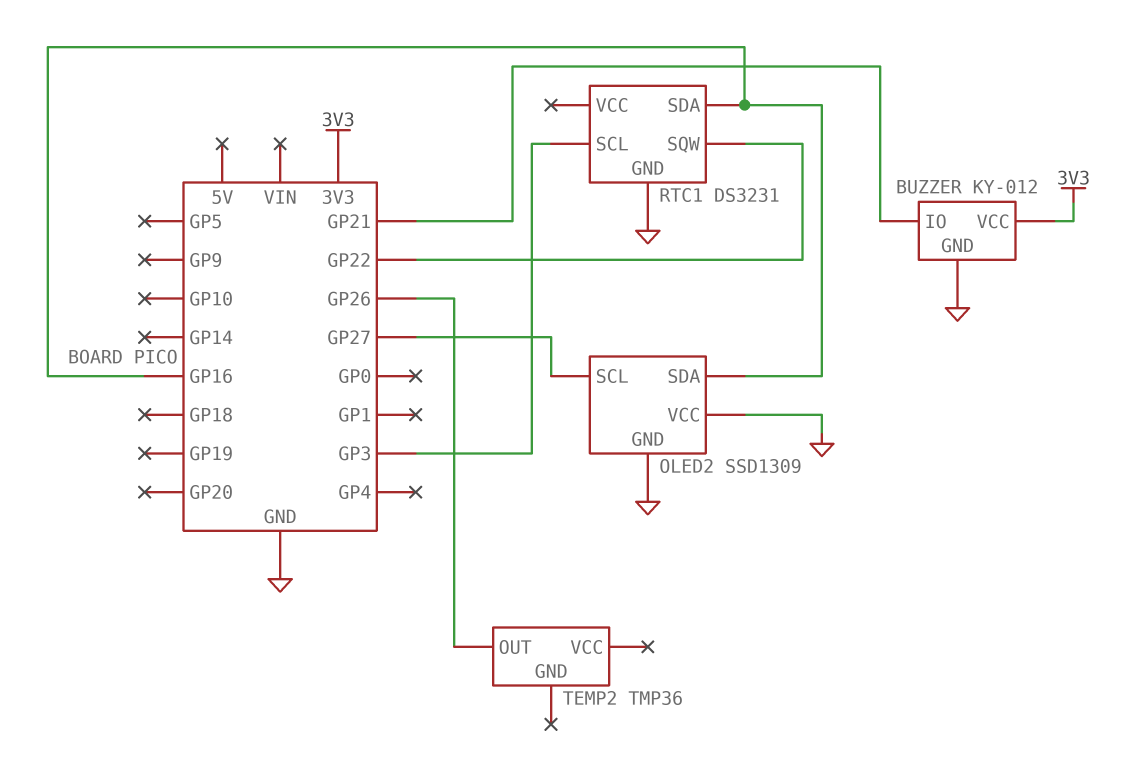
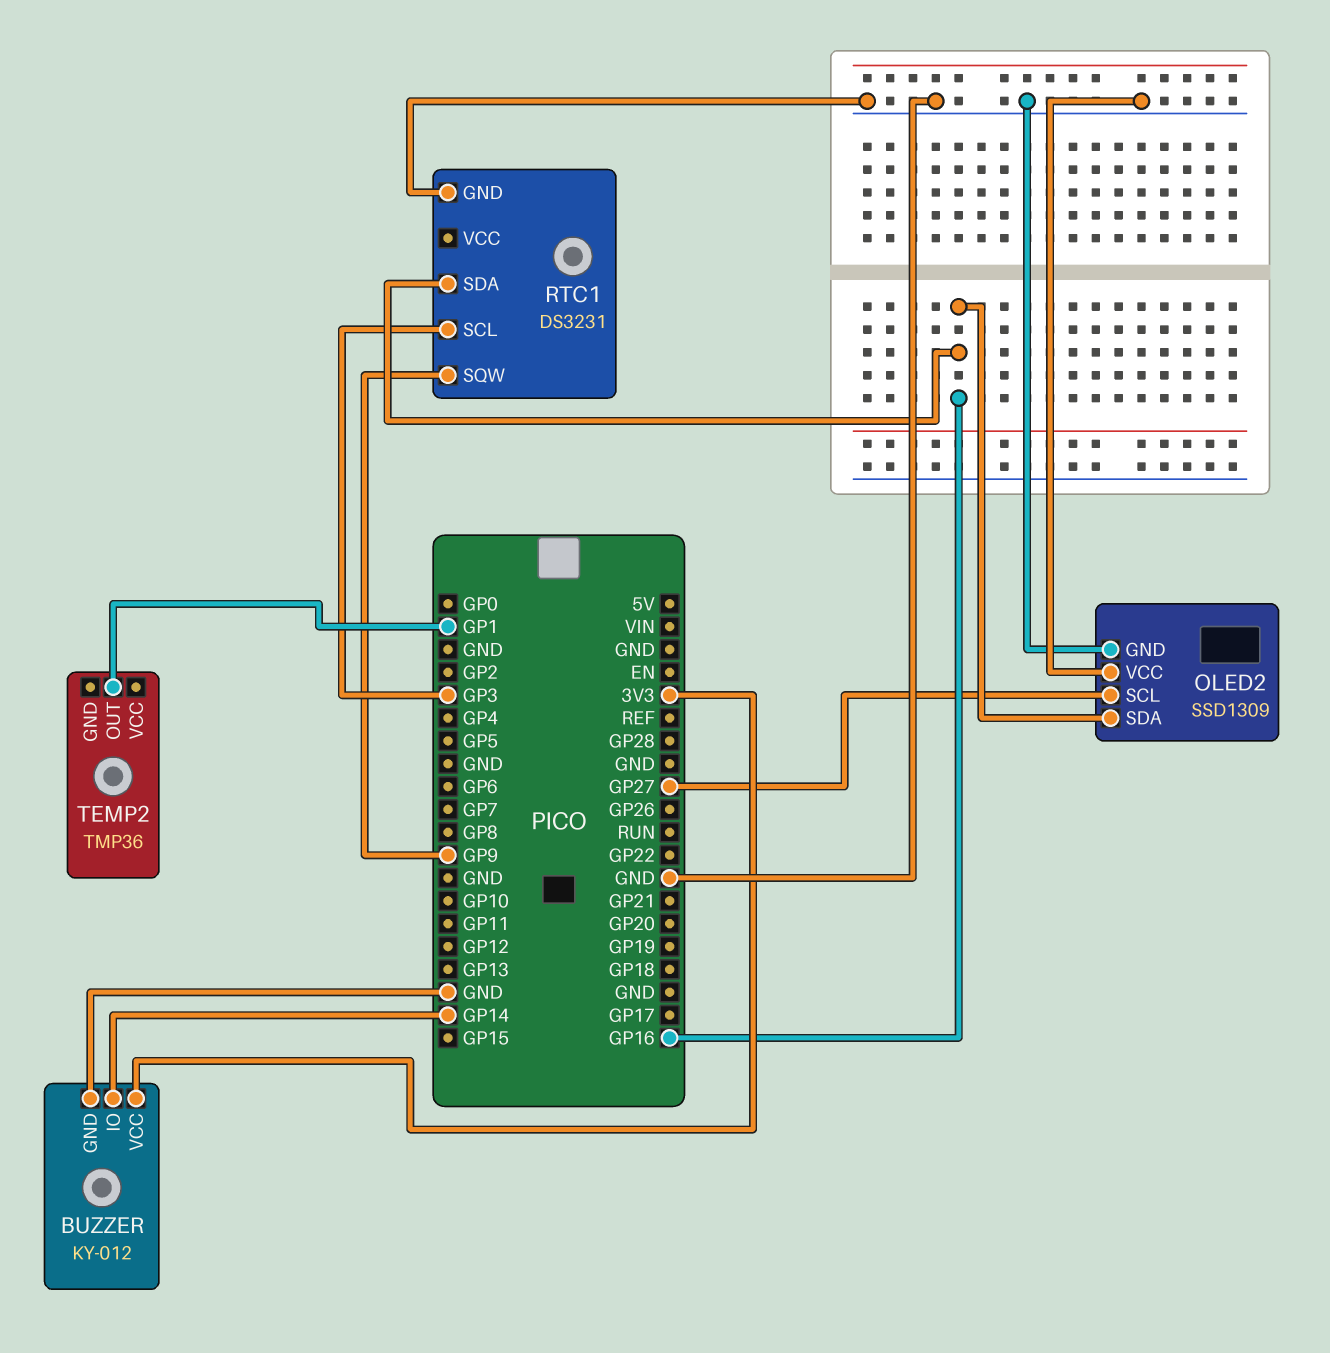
BUZZER pin IO: GP21 -> GP14
RTC1 pin SQW: GP22 -> GP9
TEMP2 pin OUT: GP26 -> GP1

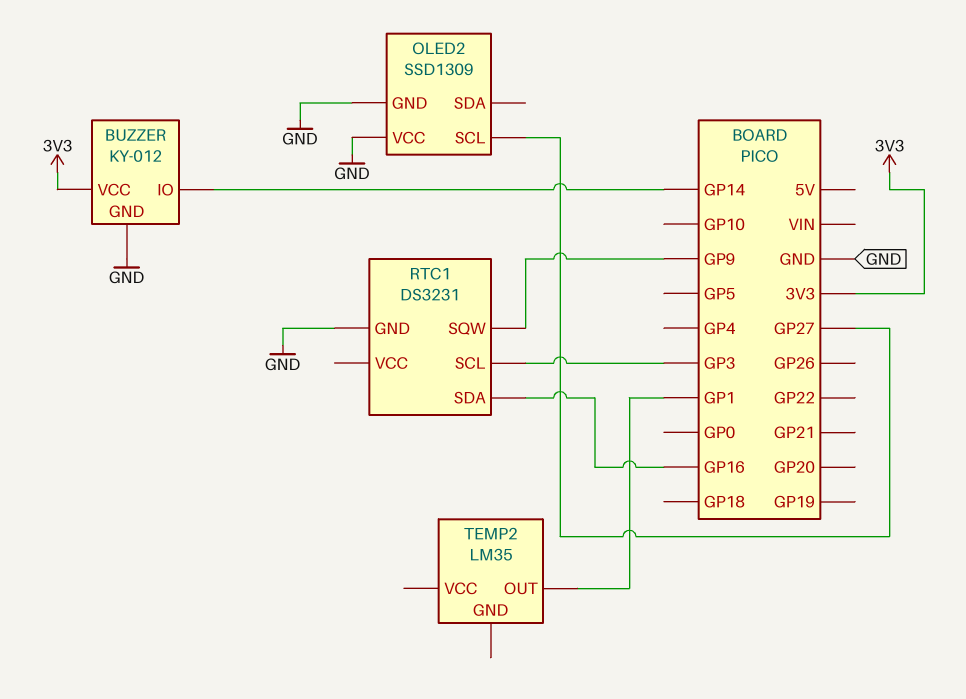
OLED2 pin SDA: GP16 -> none
TEMP2: TMP36 -> LM35

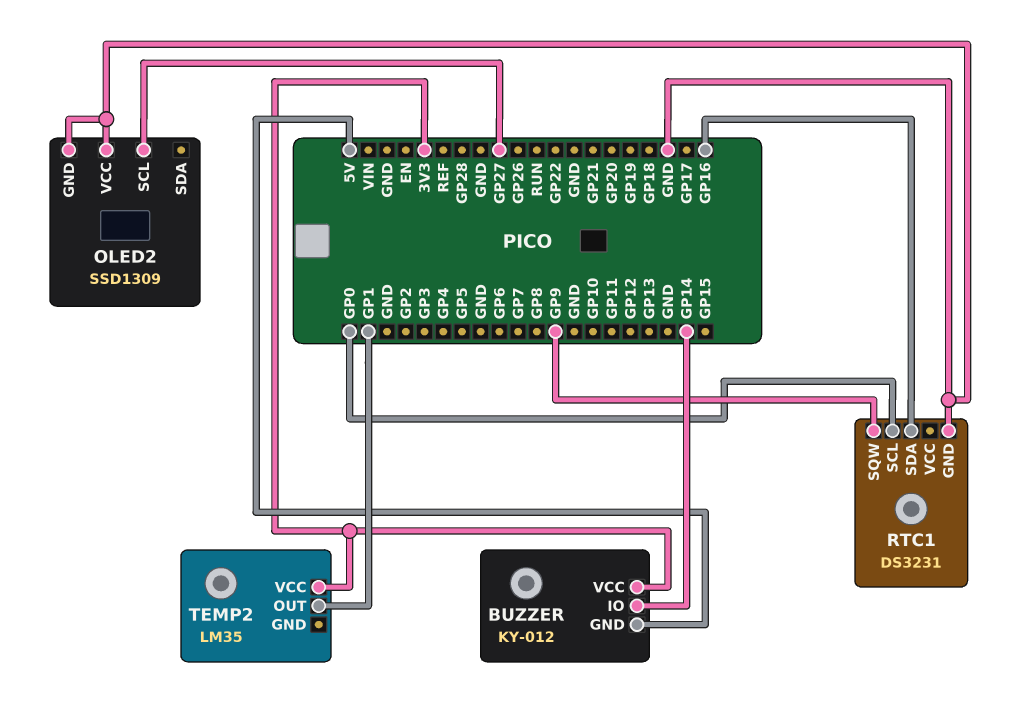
BUZZER pin GND: GND -> 5V
RTC1 pin SCL: GP3 -> GP0
TEMP2 pin VCC: none -> 3V3

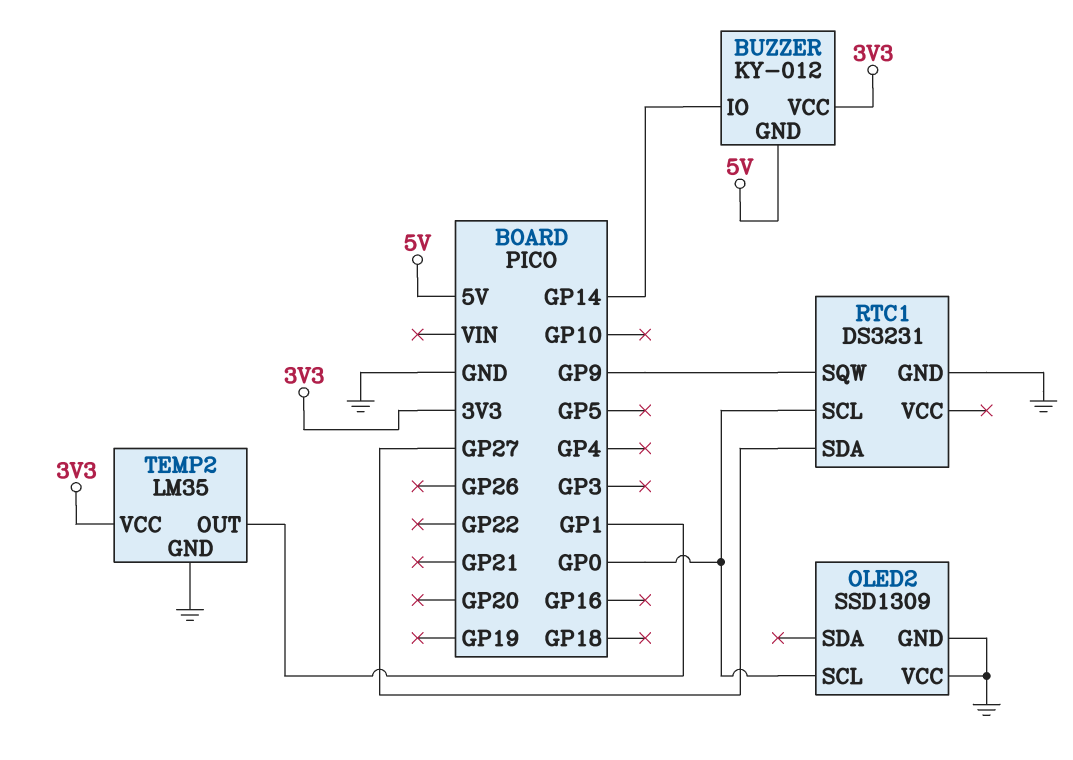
OLED2 pin SCL: GP27 -> GP0
RTC1 pin SDA: GP16 -> GP27
TEMP2 pin GND: none -> GND

